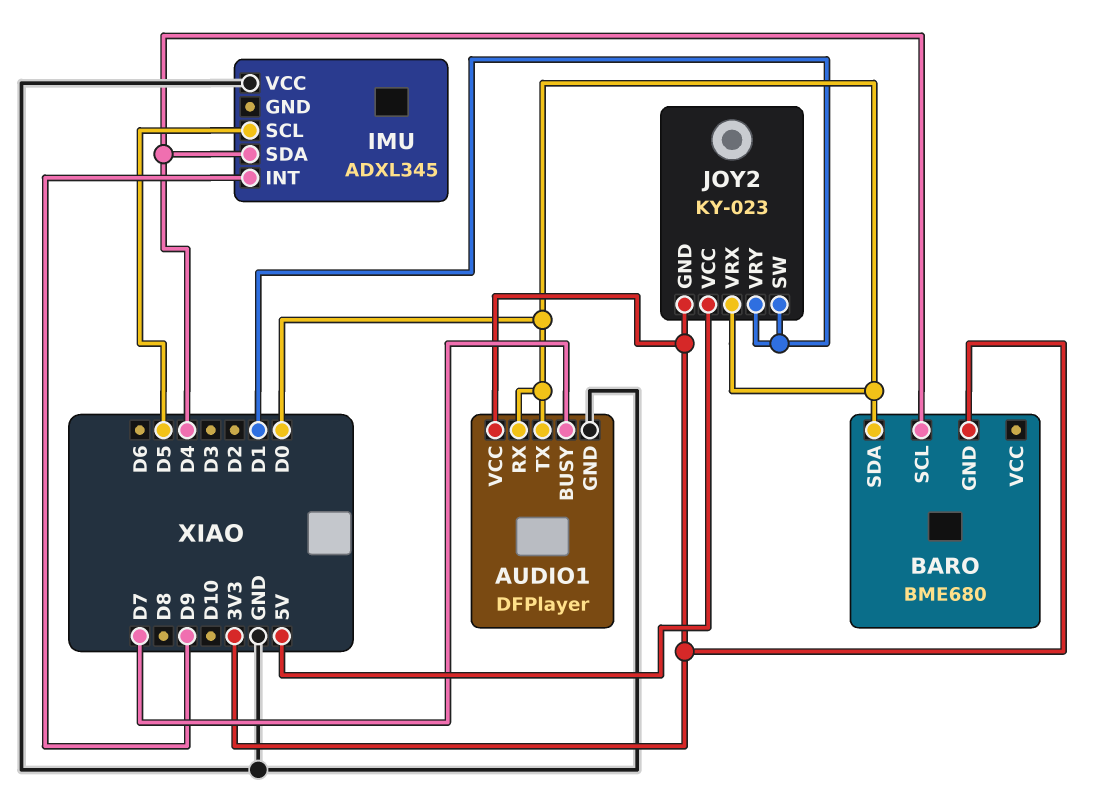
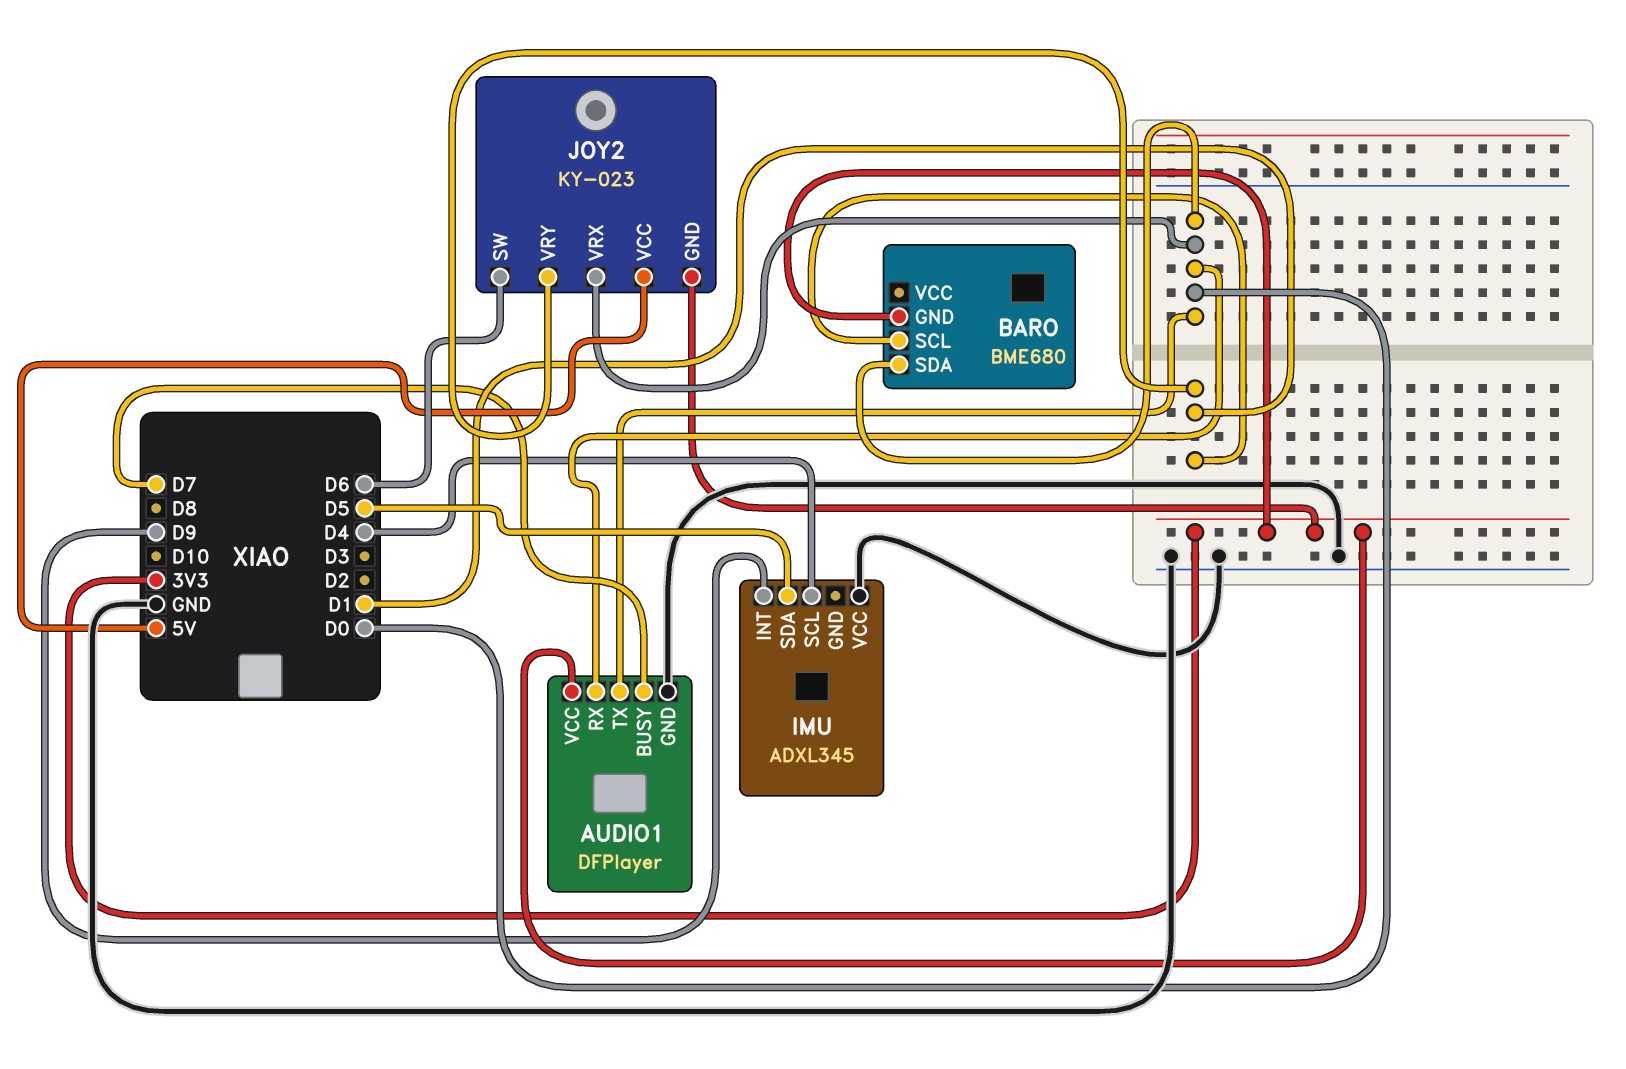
BARO pin SCL: D4 -> D1
IMU pin SCL: D5 -> D4
IMU pin SDA: D4 -> D5
JOY2 pin SW: D1 -> D6

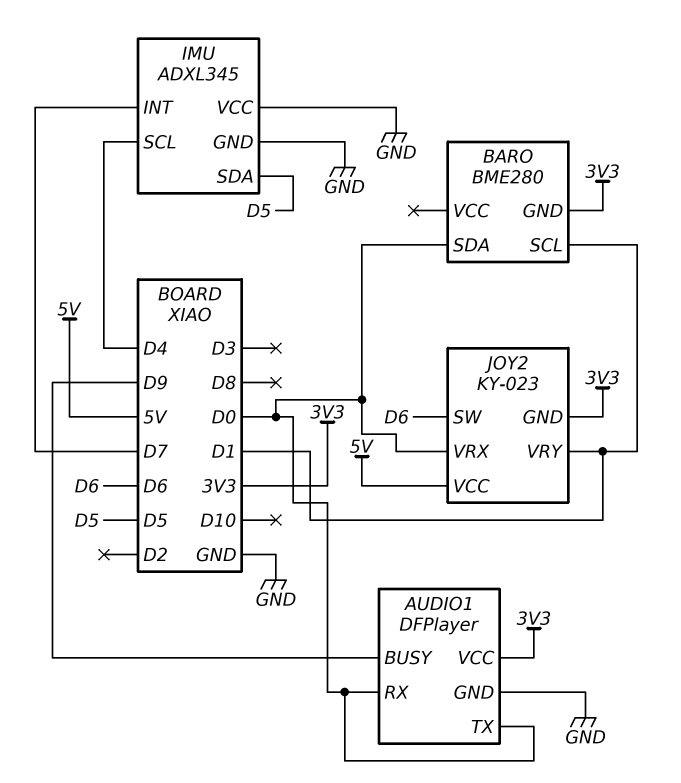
AUDIO1 pin BUSY: D7 -> D9
BARO: BME680 -> BME280
IMU pin GND: none -> GND
IMU pin INT: D9 -> D7

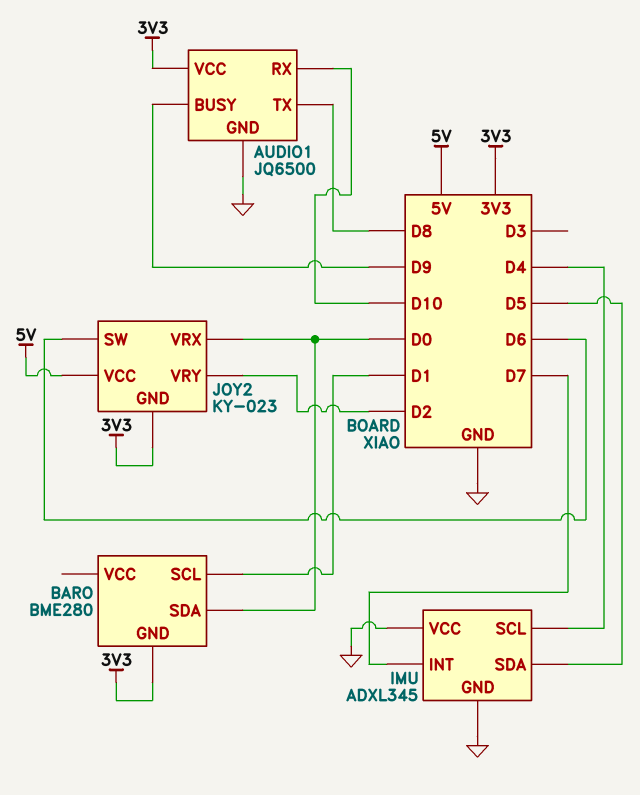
AUDIO1: DFPlayer -> JQ6500
AUDIO1 pin RX: D0 -> D10
AUDIO1 pin TX: D0 -> D8
JOY2 pin VRY: D1 -> D2

